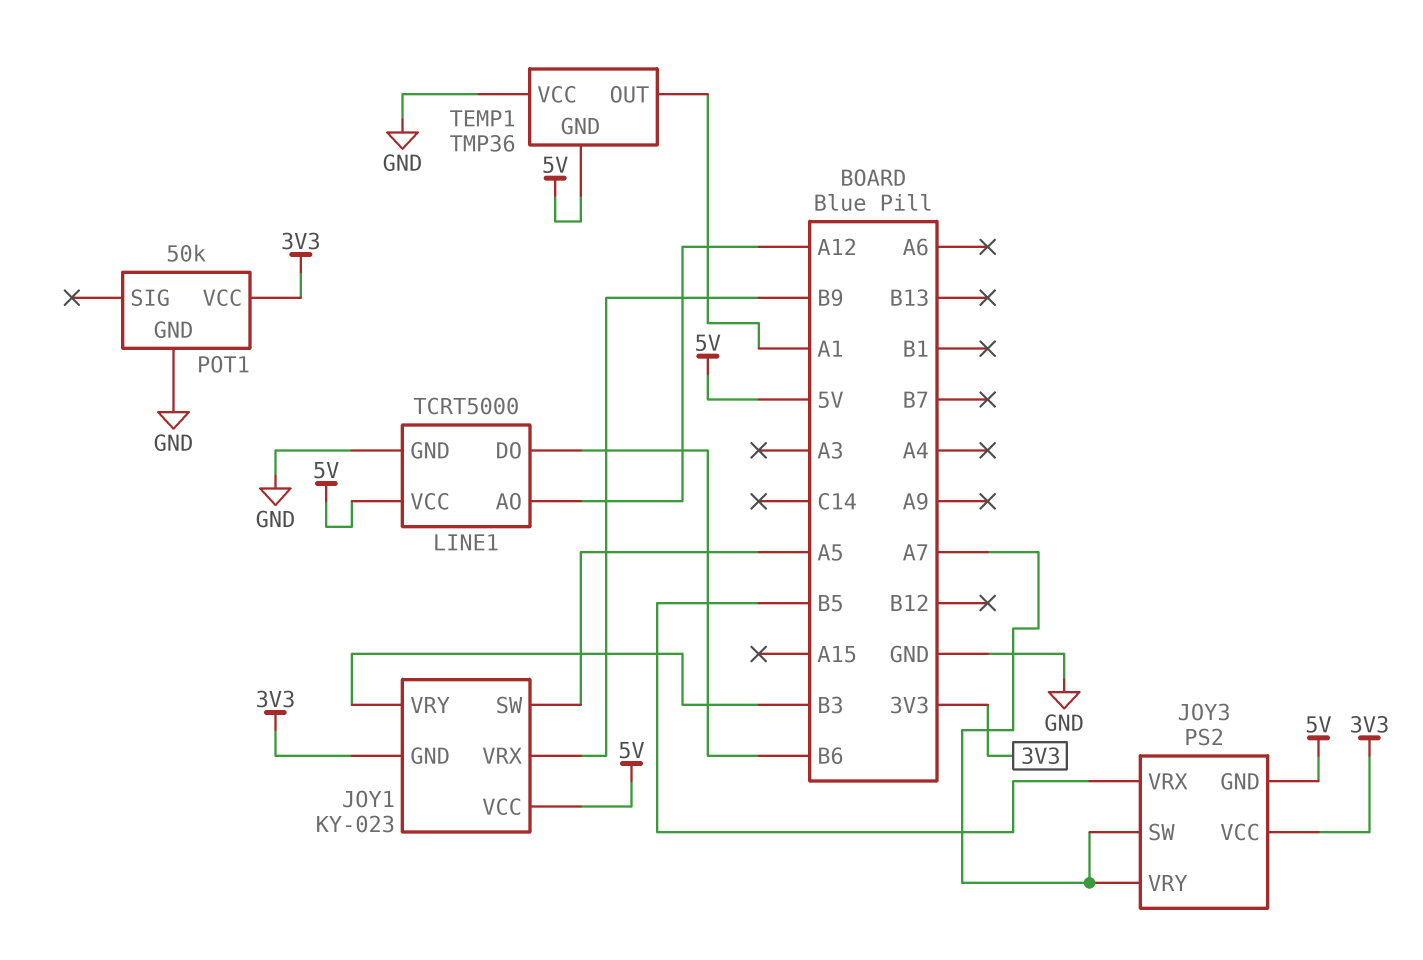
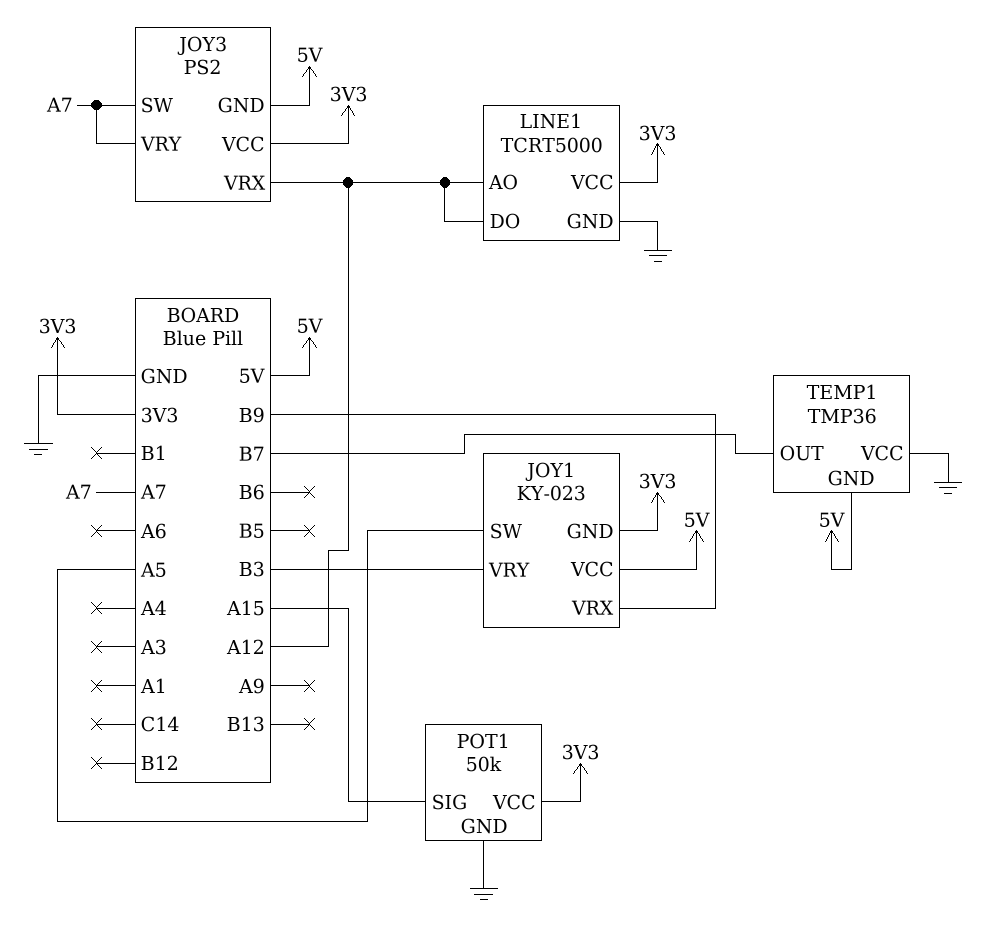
JOY3 pin VRX: B5 -> A12
LINE1 pin DO: B6 -> A12
LINE1 pin VCC: 5V -> 3V3
POT1 pin SIG: none -> A15
TEMP1 pin OUT: A1 -> B7

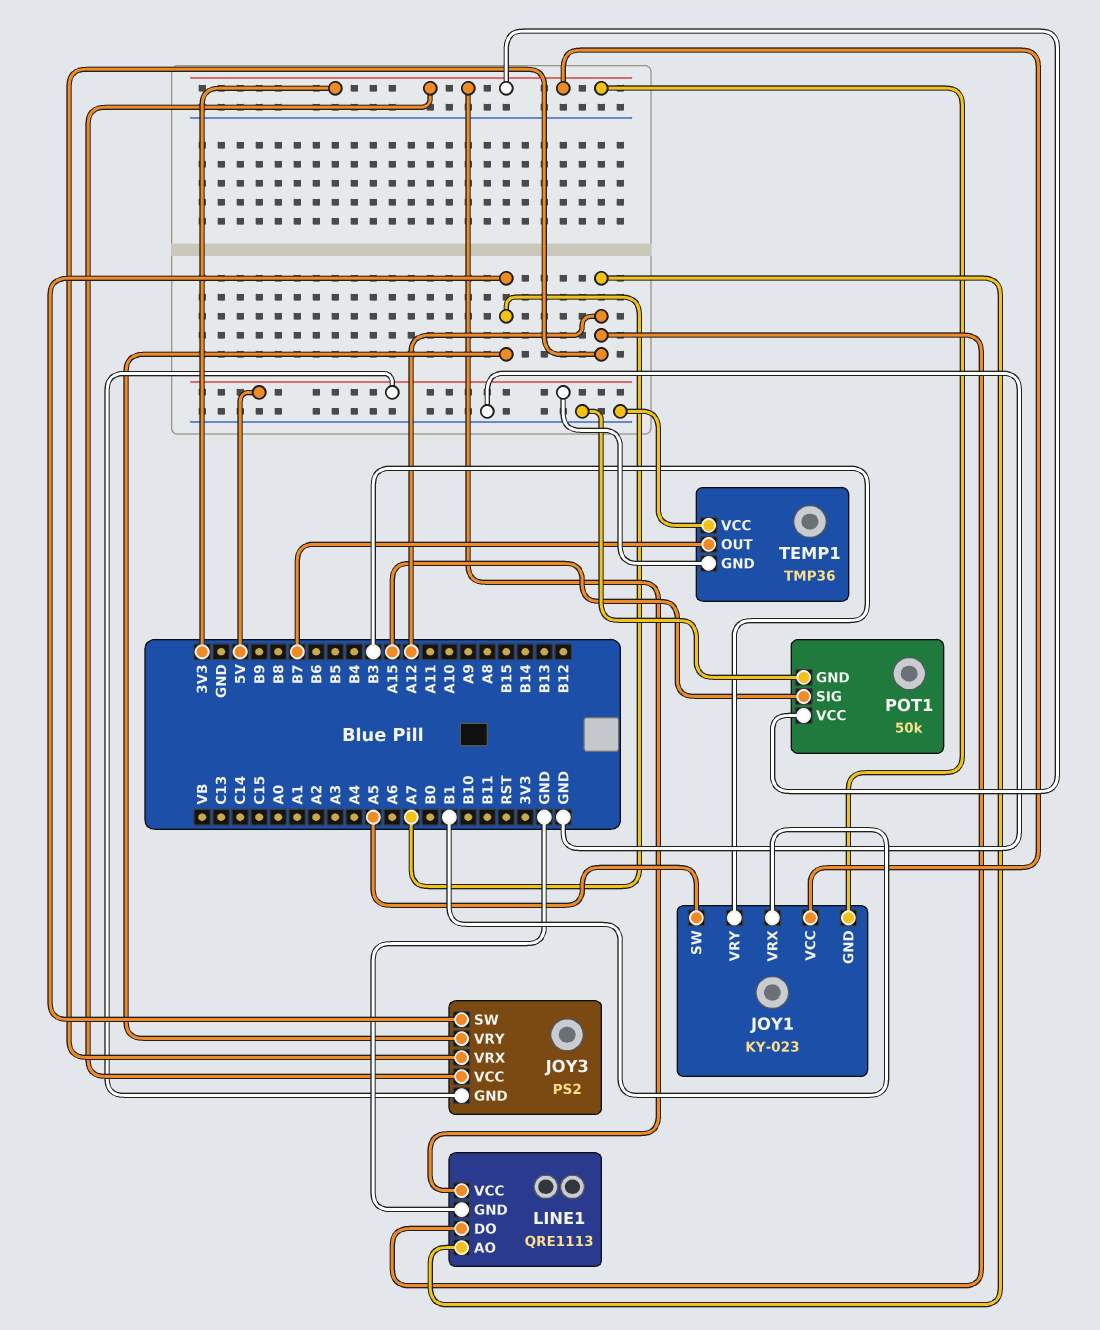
JOY1 pin VCC: 5V -> 3V3
JOY1 pin VRX: B9 -> B1
LINE1: TCRT5000 -> QRE1113

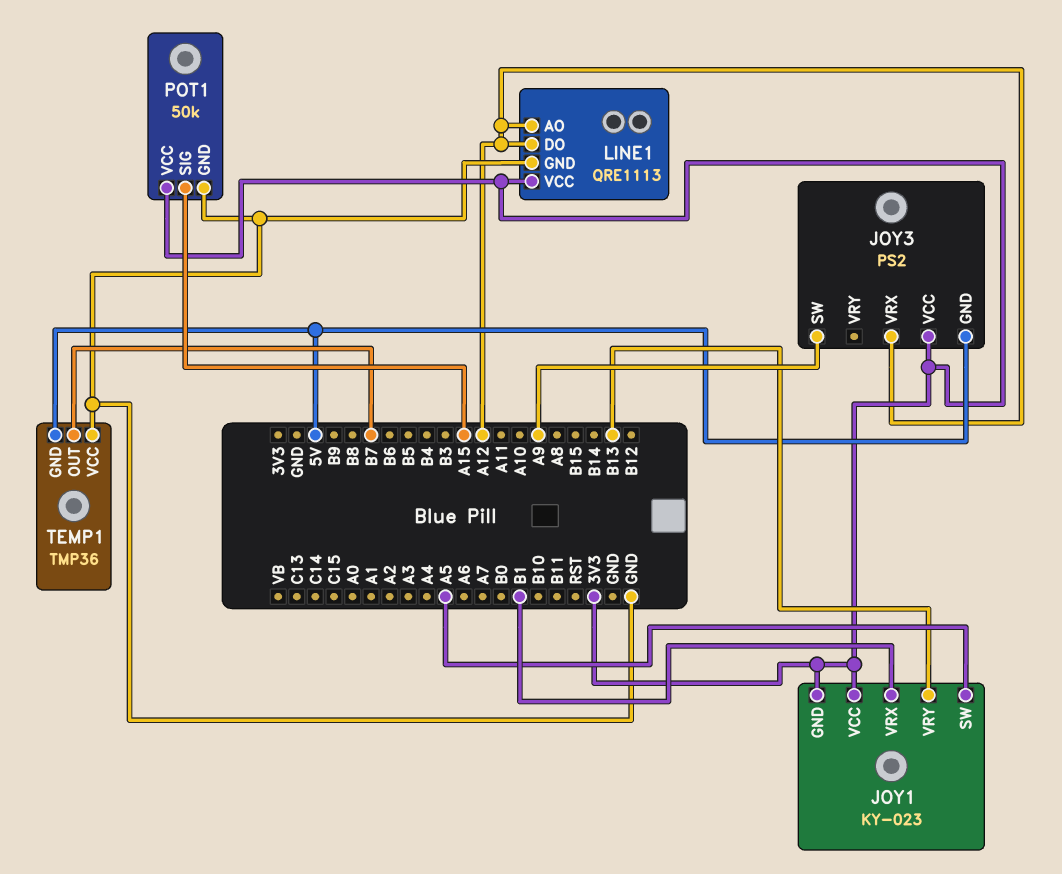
JOY1 pin VRY: B3 -> B13
JOY3 pin SW: A7 -> A9
JOY3 pin VRY: A7 -> none

